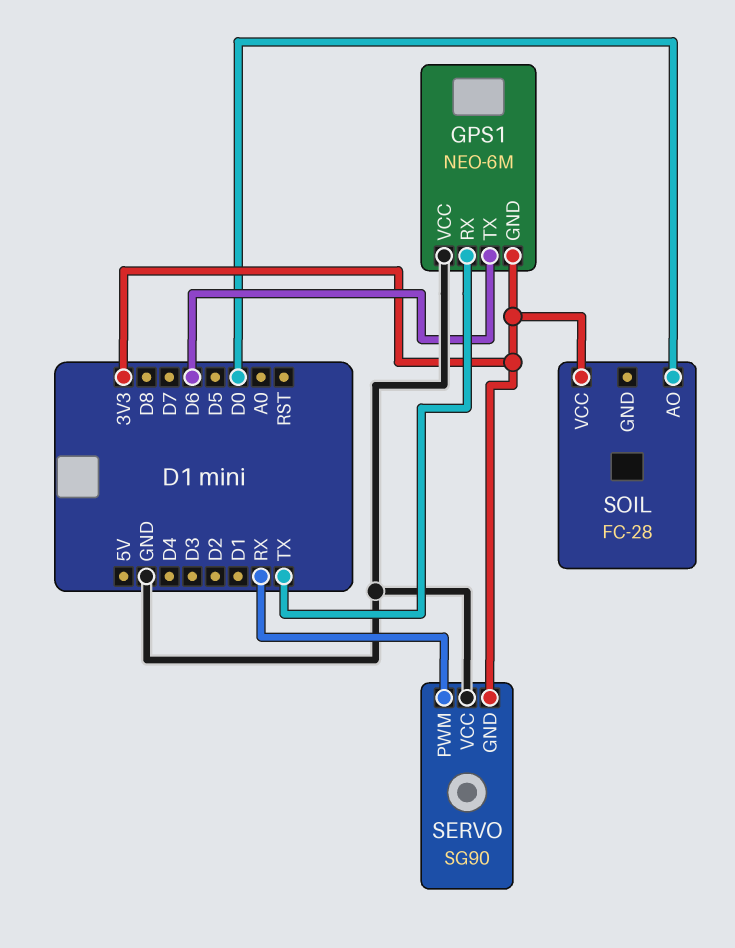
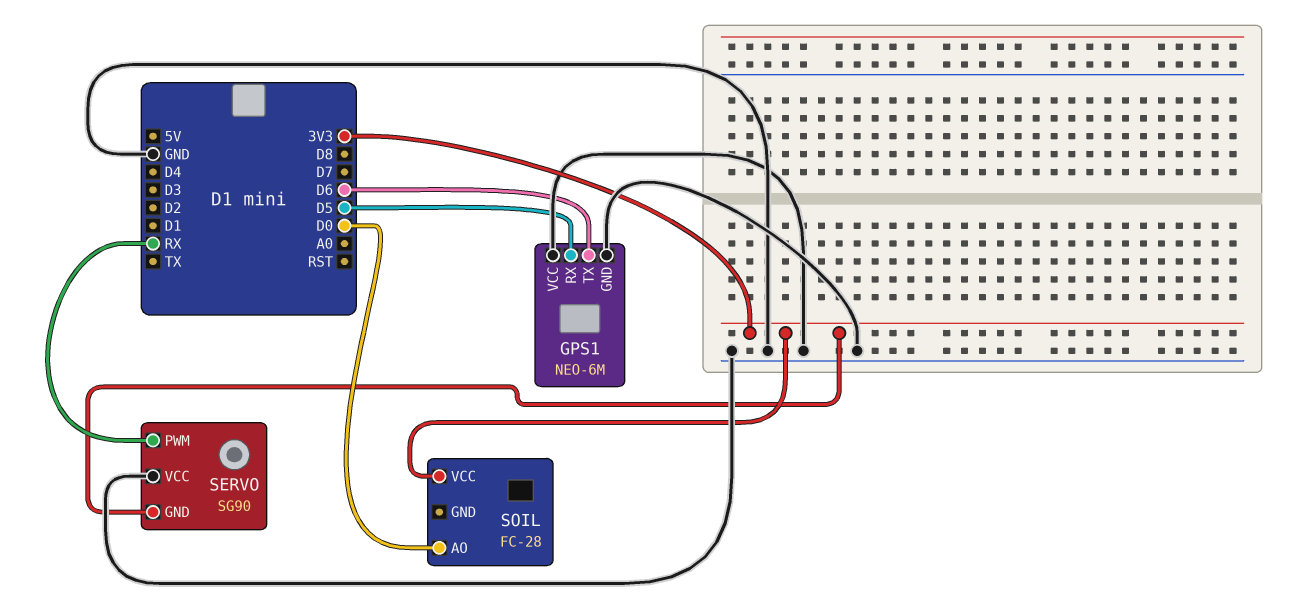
GPS1 pin GND: 3V3 -> GND
GPS1 pin RX: TX -> D5

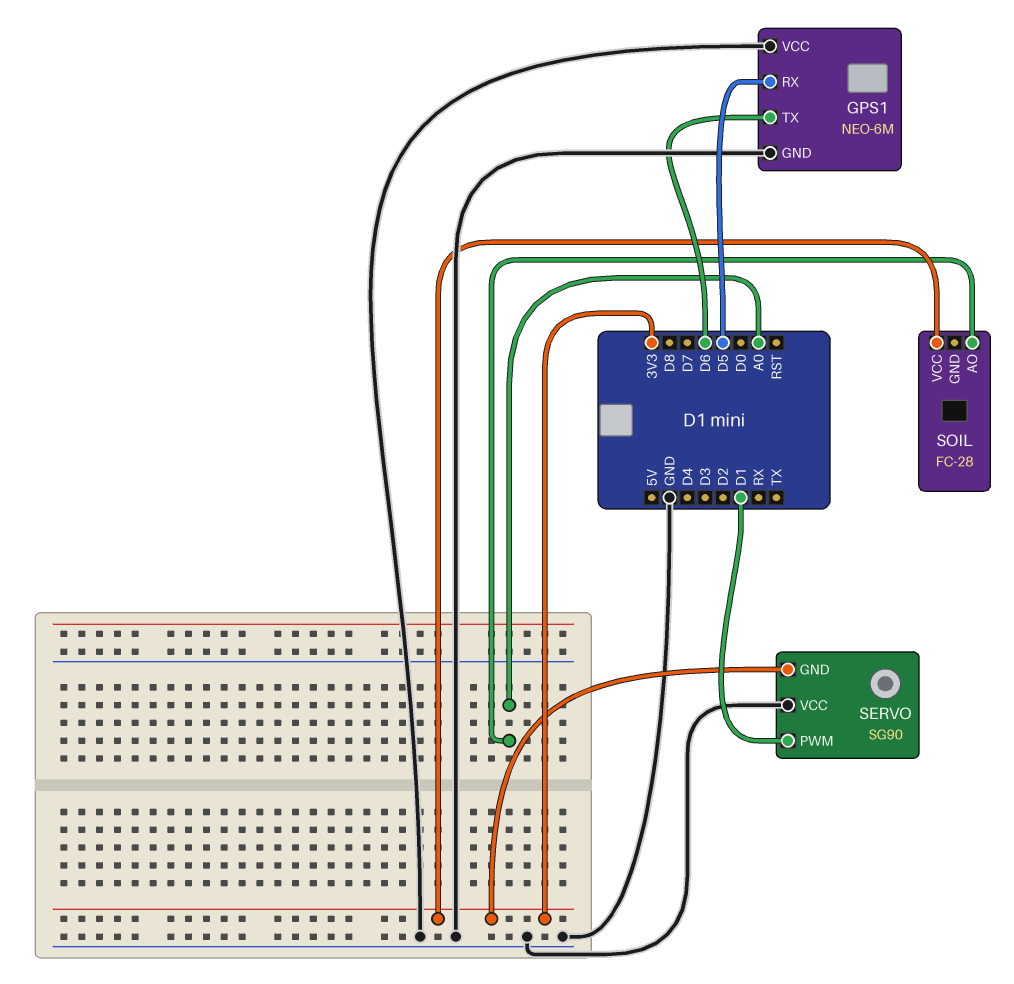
SERVO pin PWM: RX -> D1
SOIL pin AO: D0 -> A0

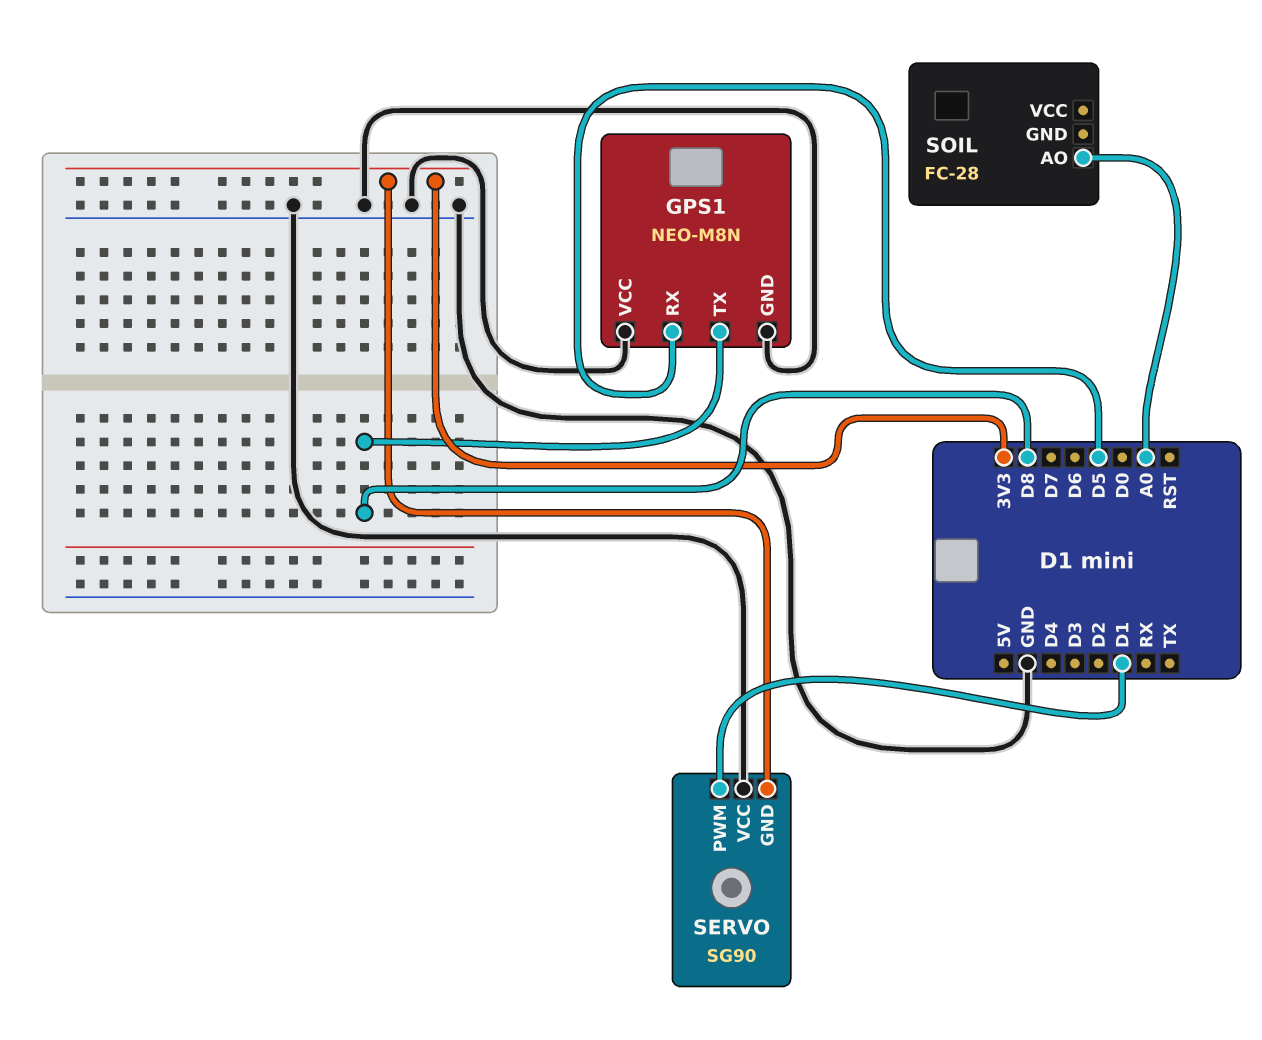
GPS1: NEO-6M -> NEO-M8N
GPS1 pin TX: D6 -> D8
SOIL pin VCC: 3V3 -> none

